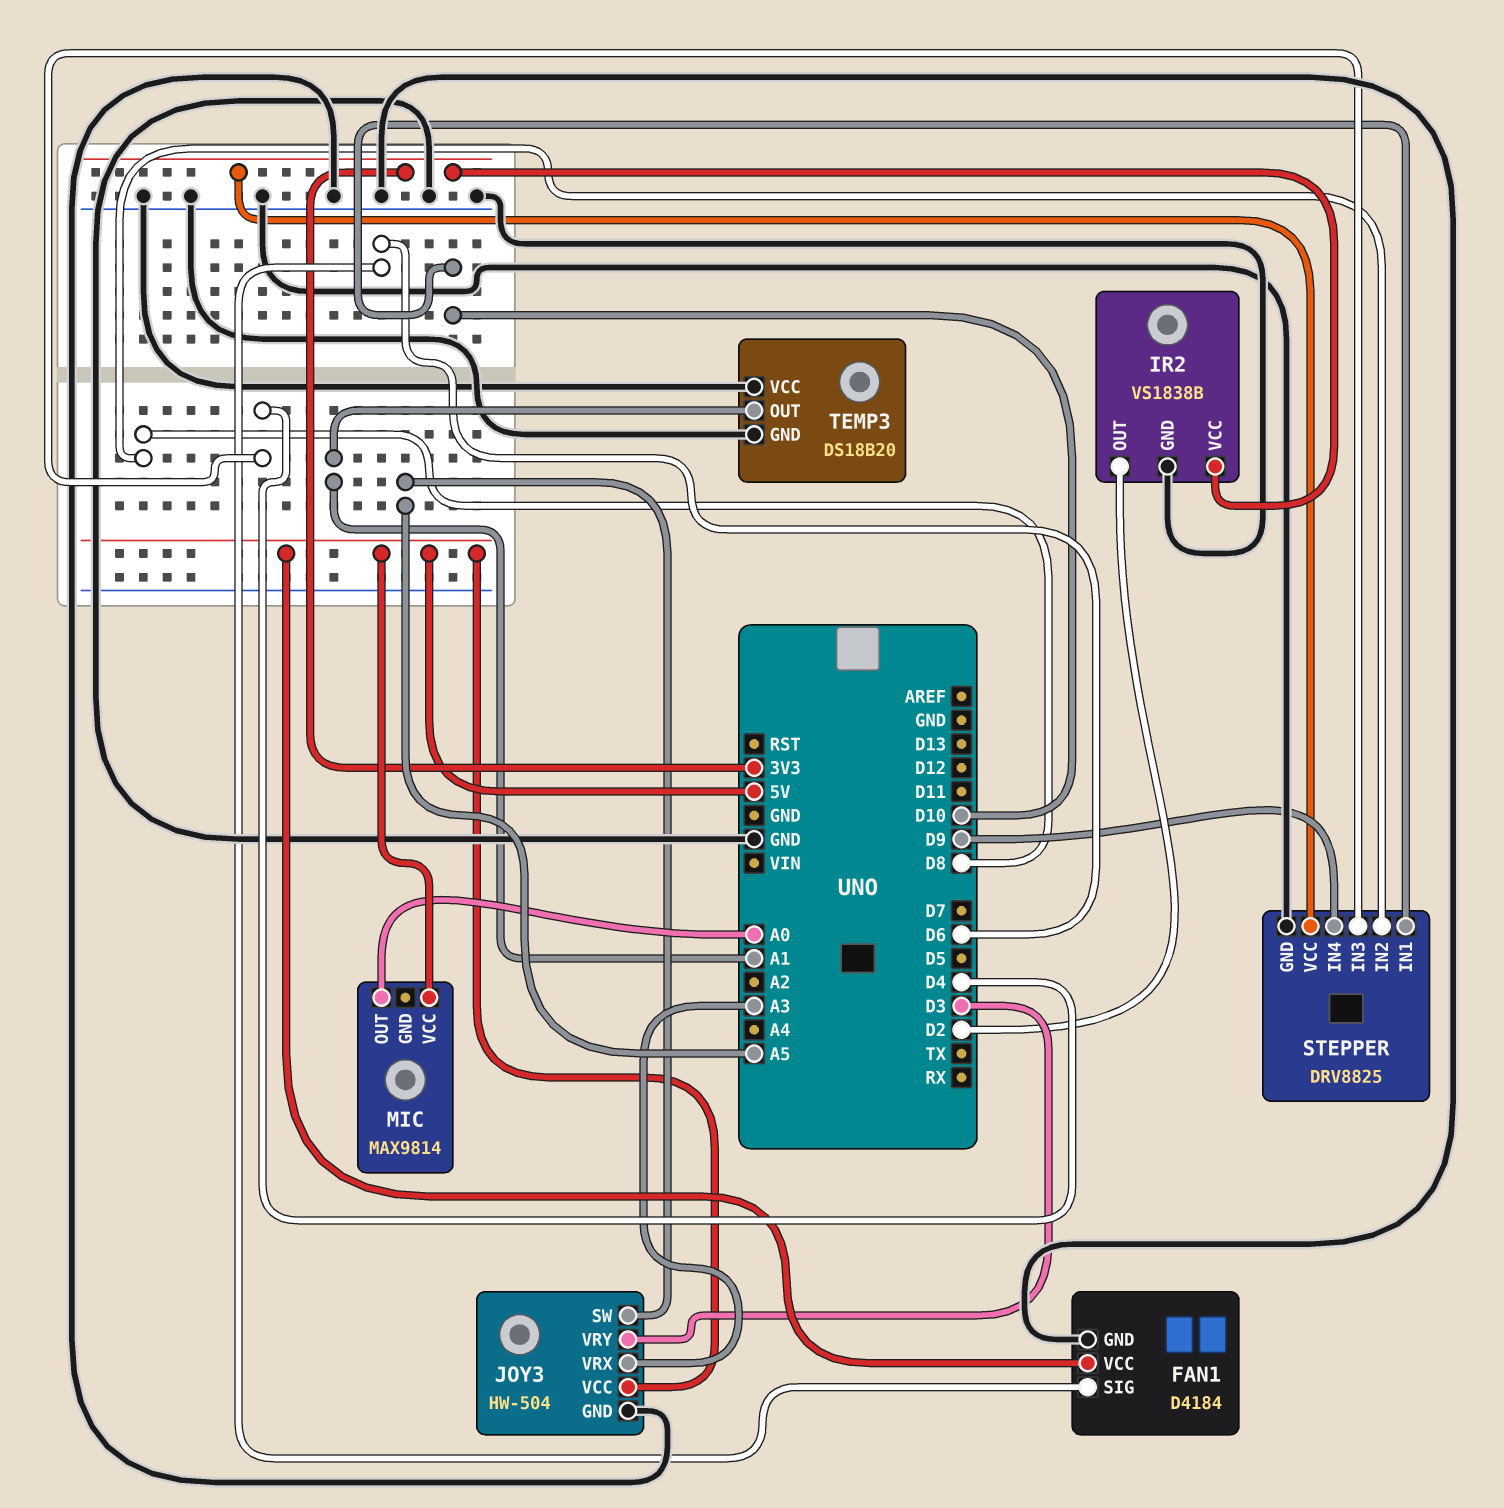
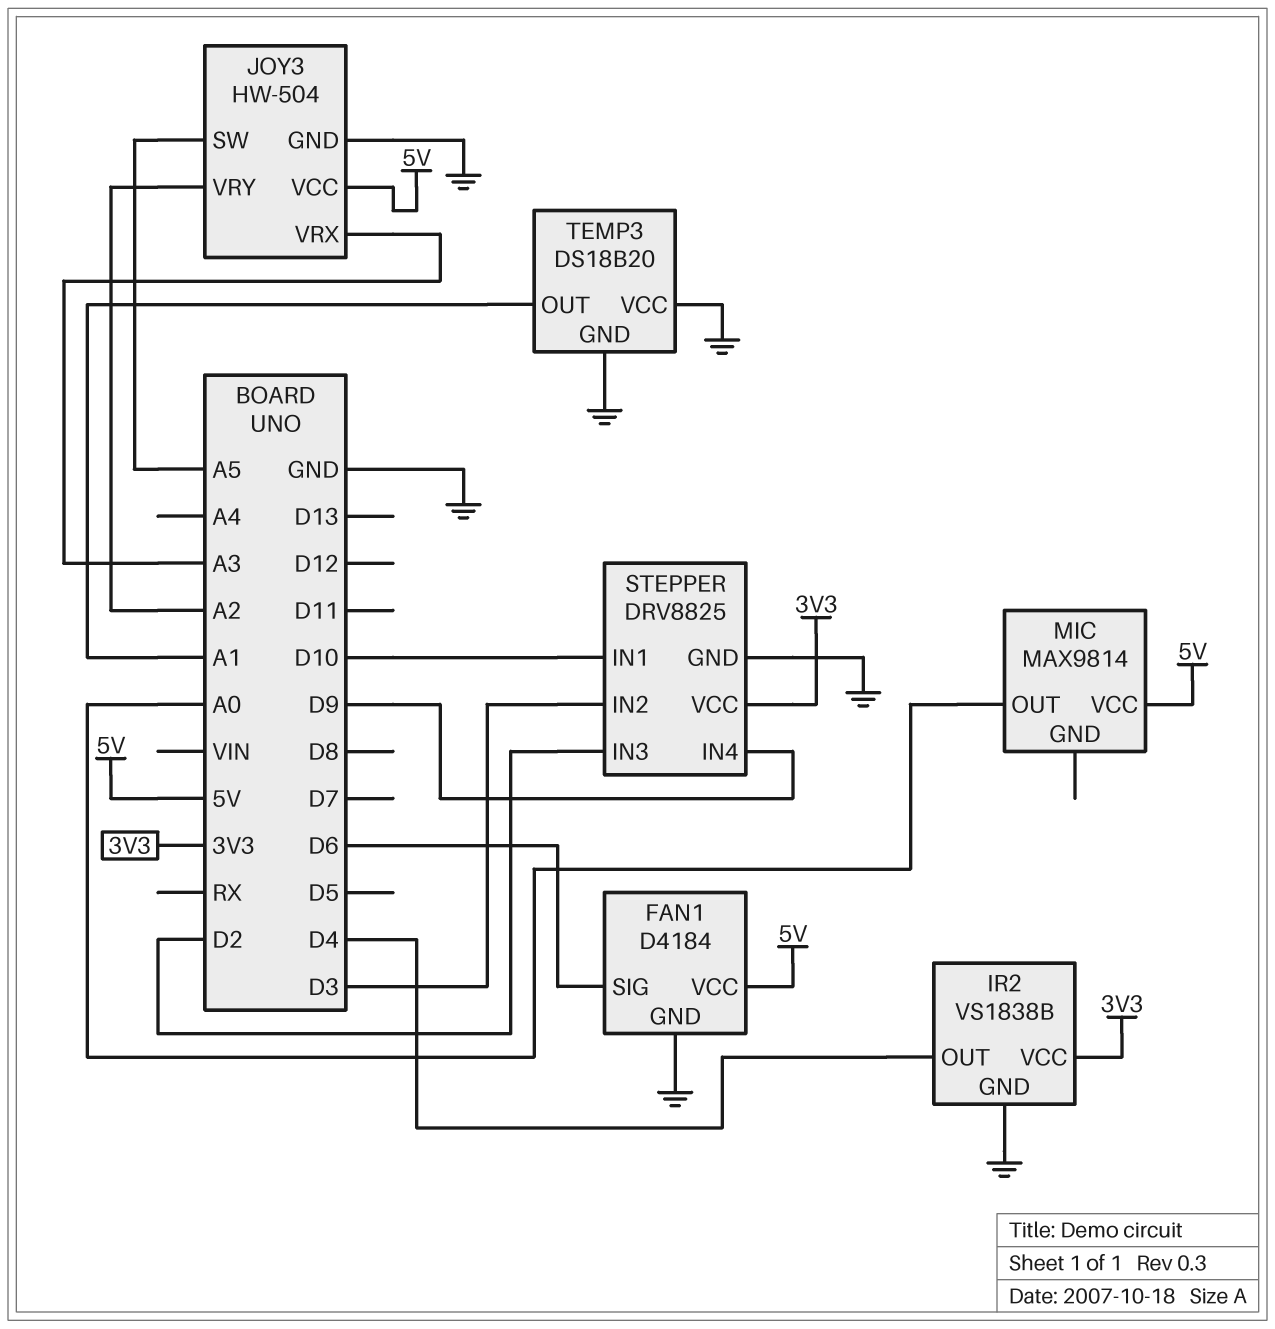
IR2 pin OUT: D2 -> D4
JOY3 pin VRY: D3 -> A2
STEPPER pin IN2: D8 -> D3
STEPPER pin IN3: D4 -> D2

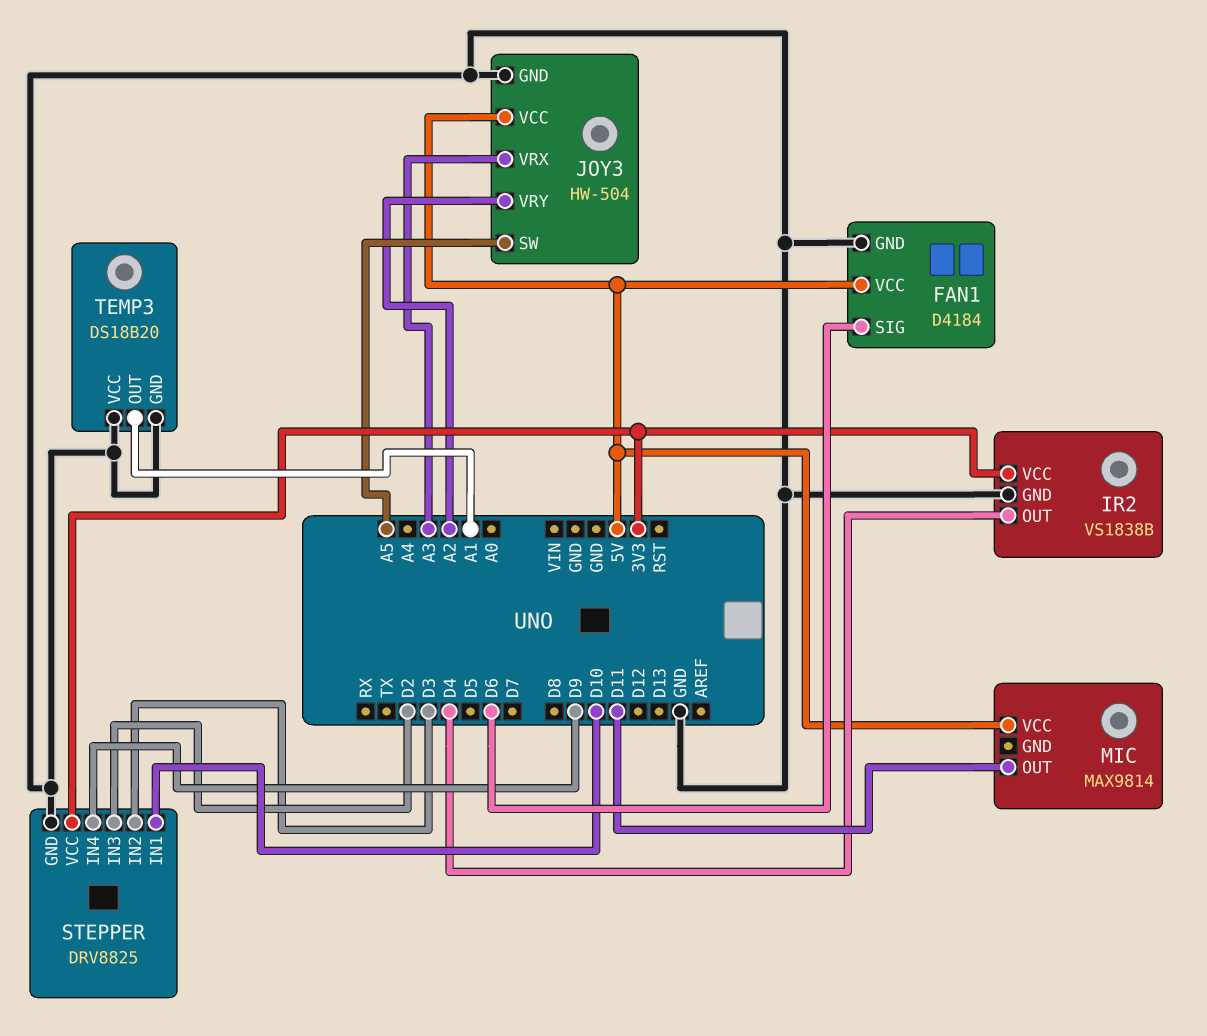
MIC pin OUT: A0 -> D11

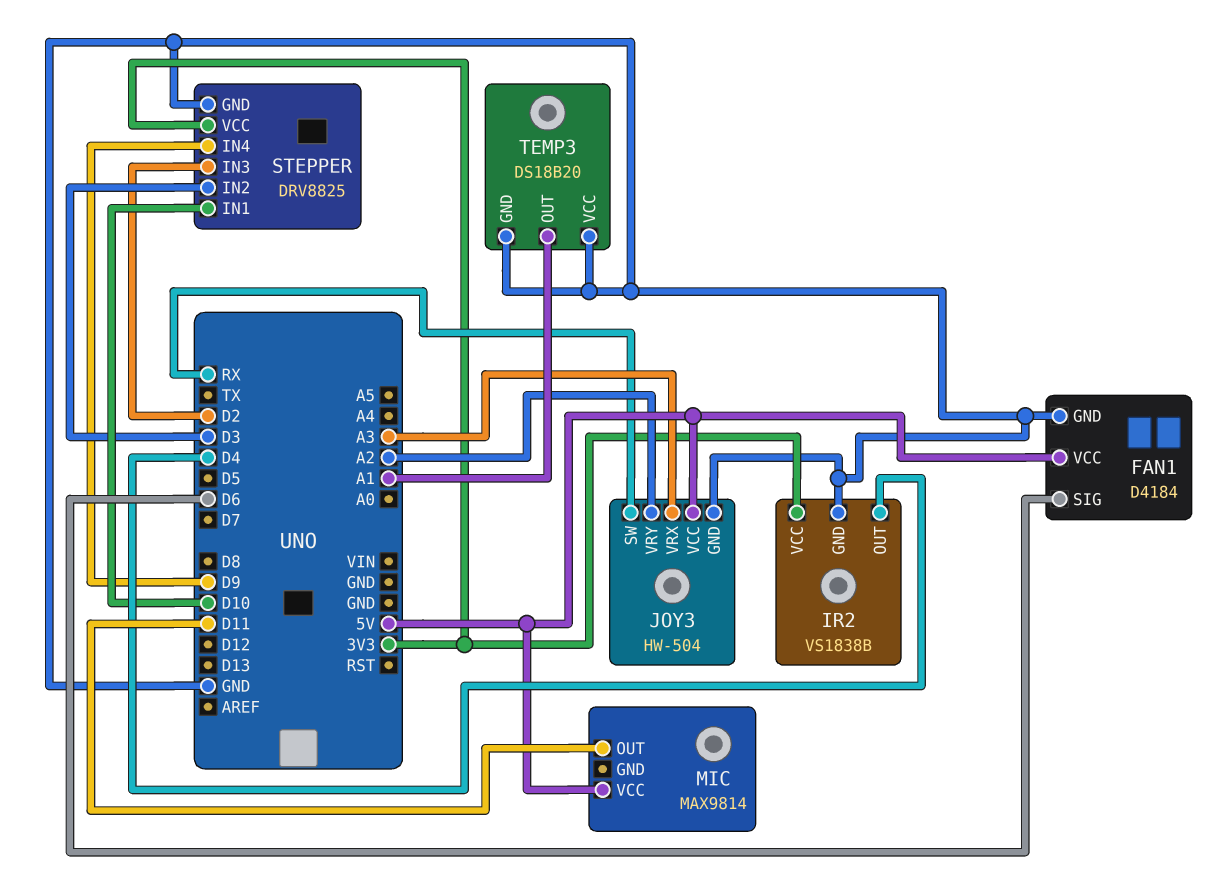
JOY3 pin SW: A5 -> RX

